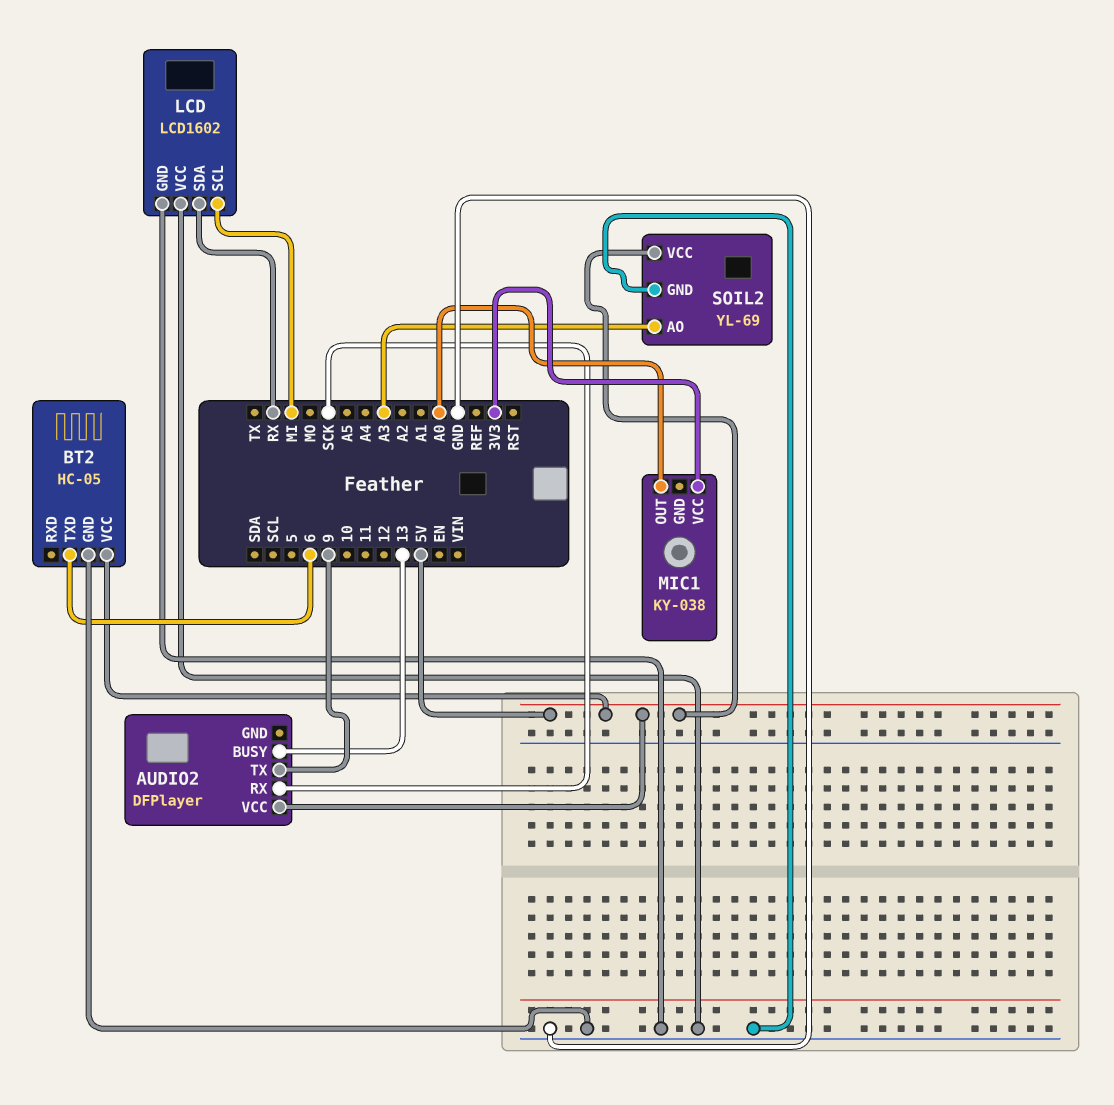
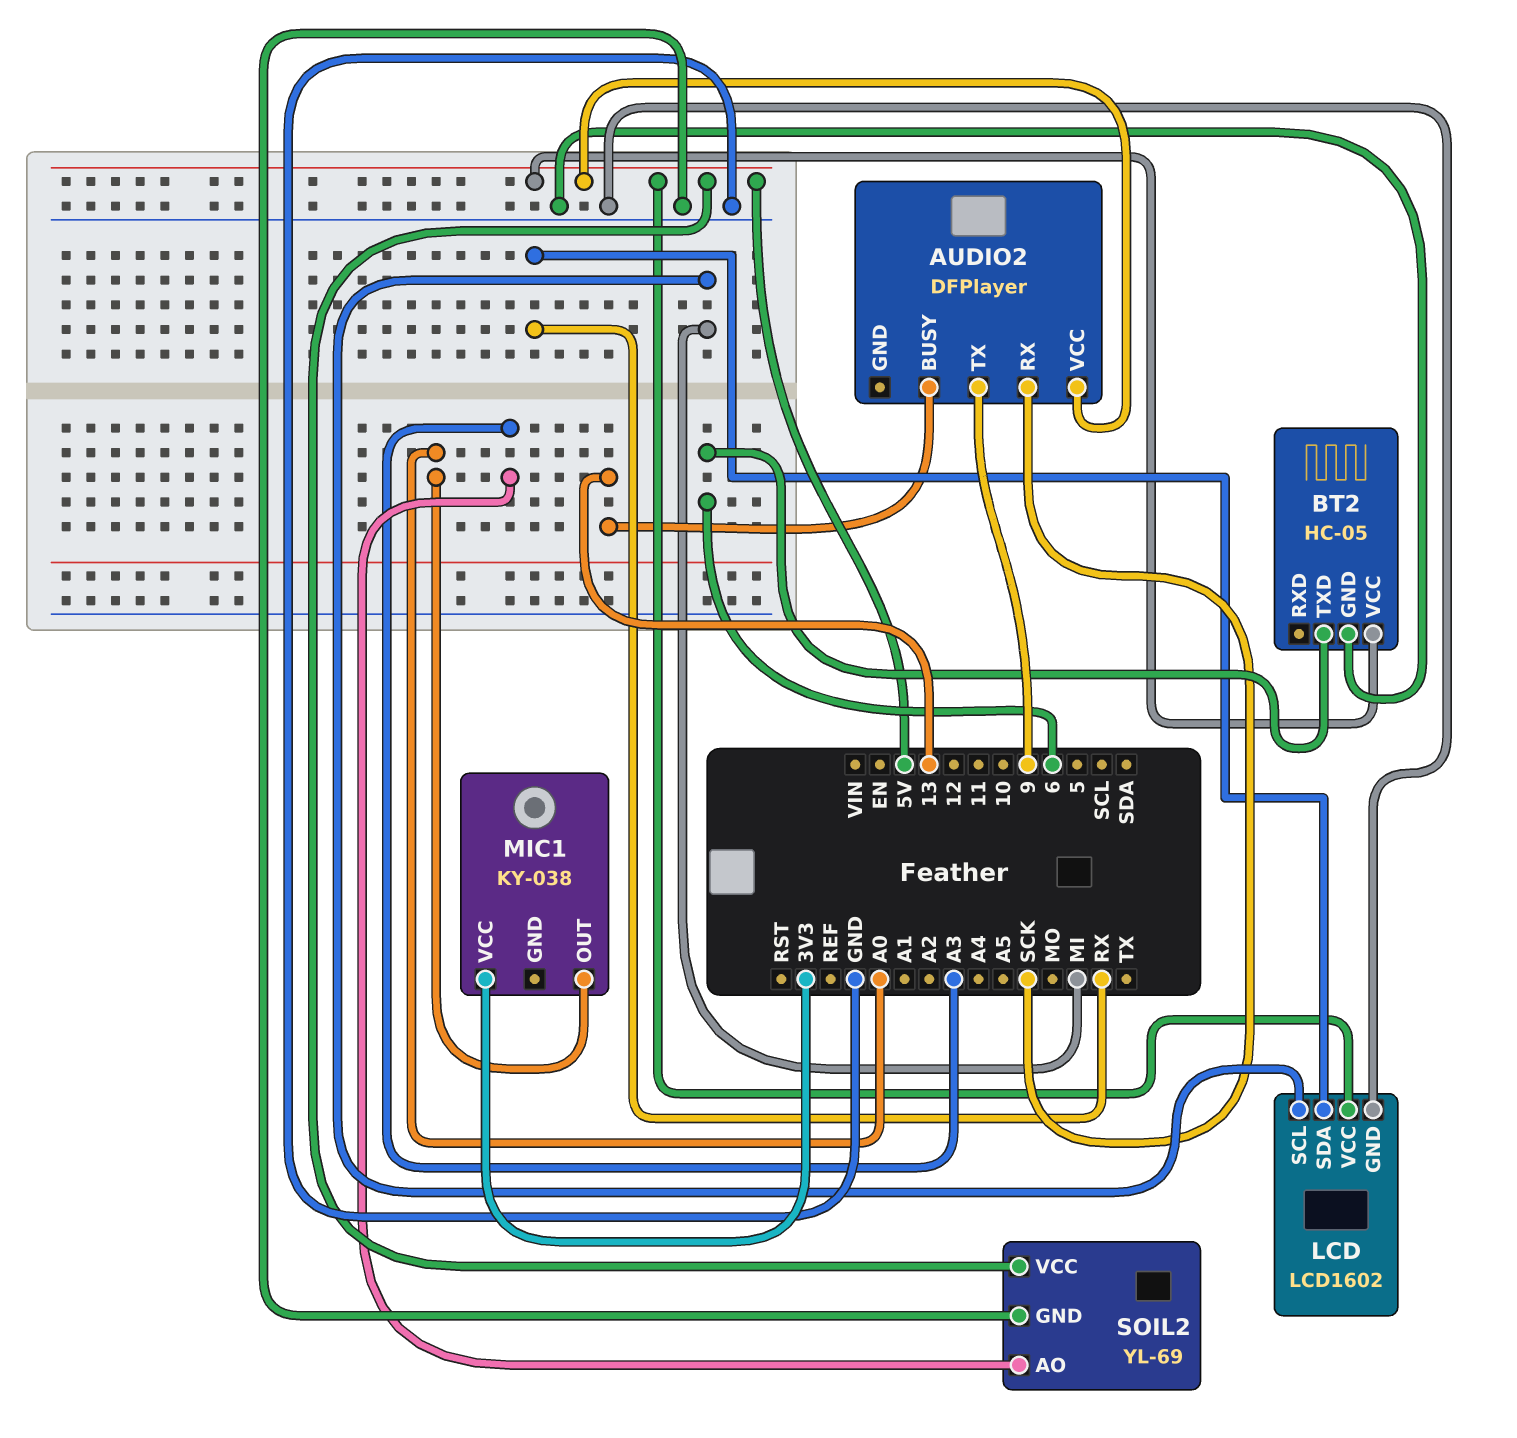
LCD pin VCC: GND -> 5V

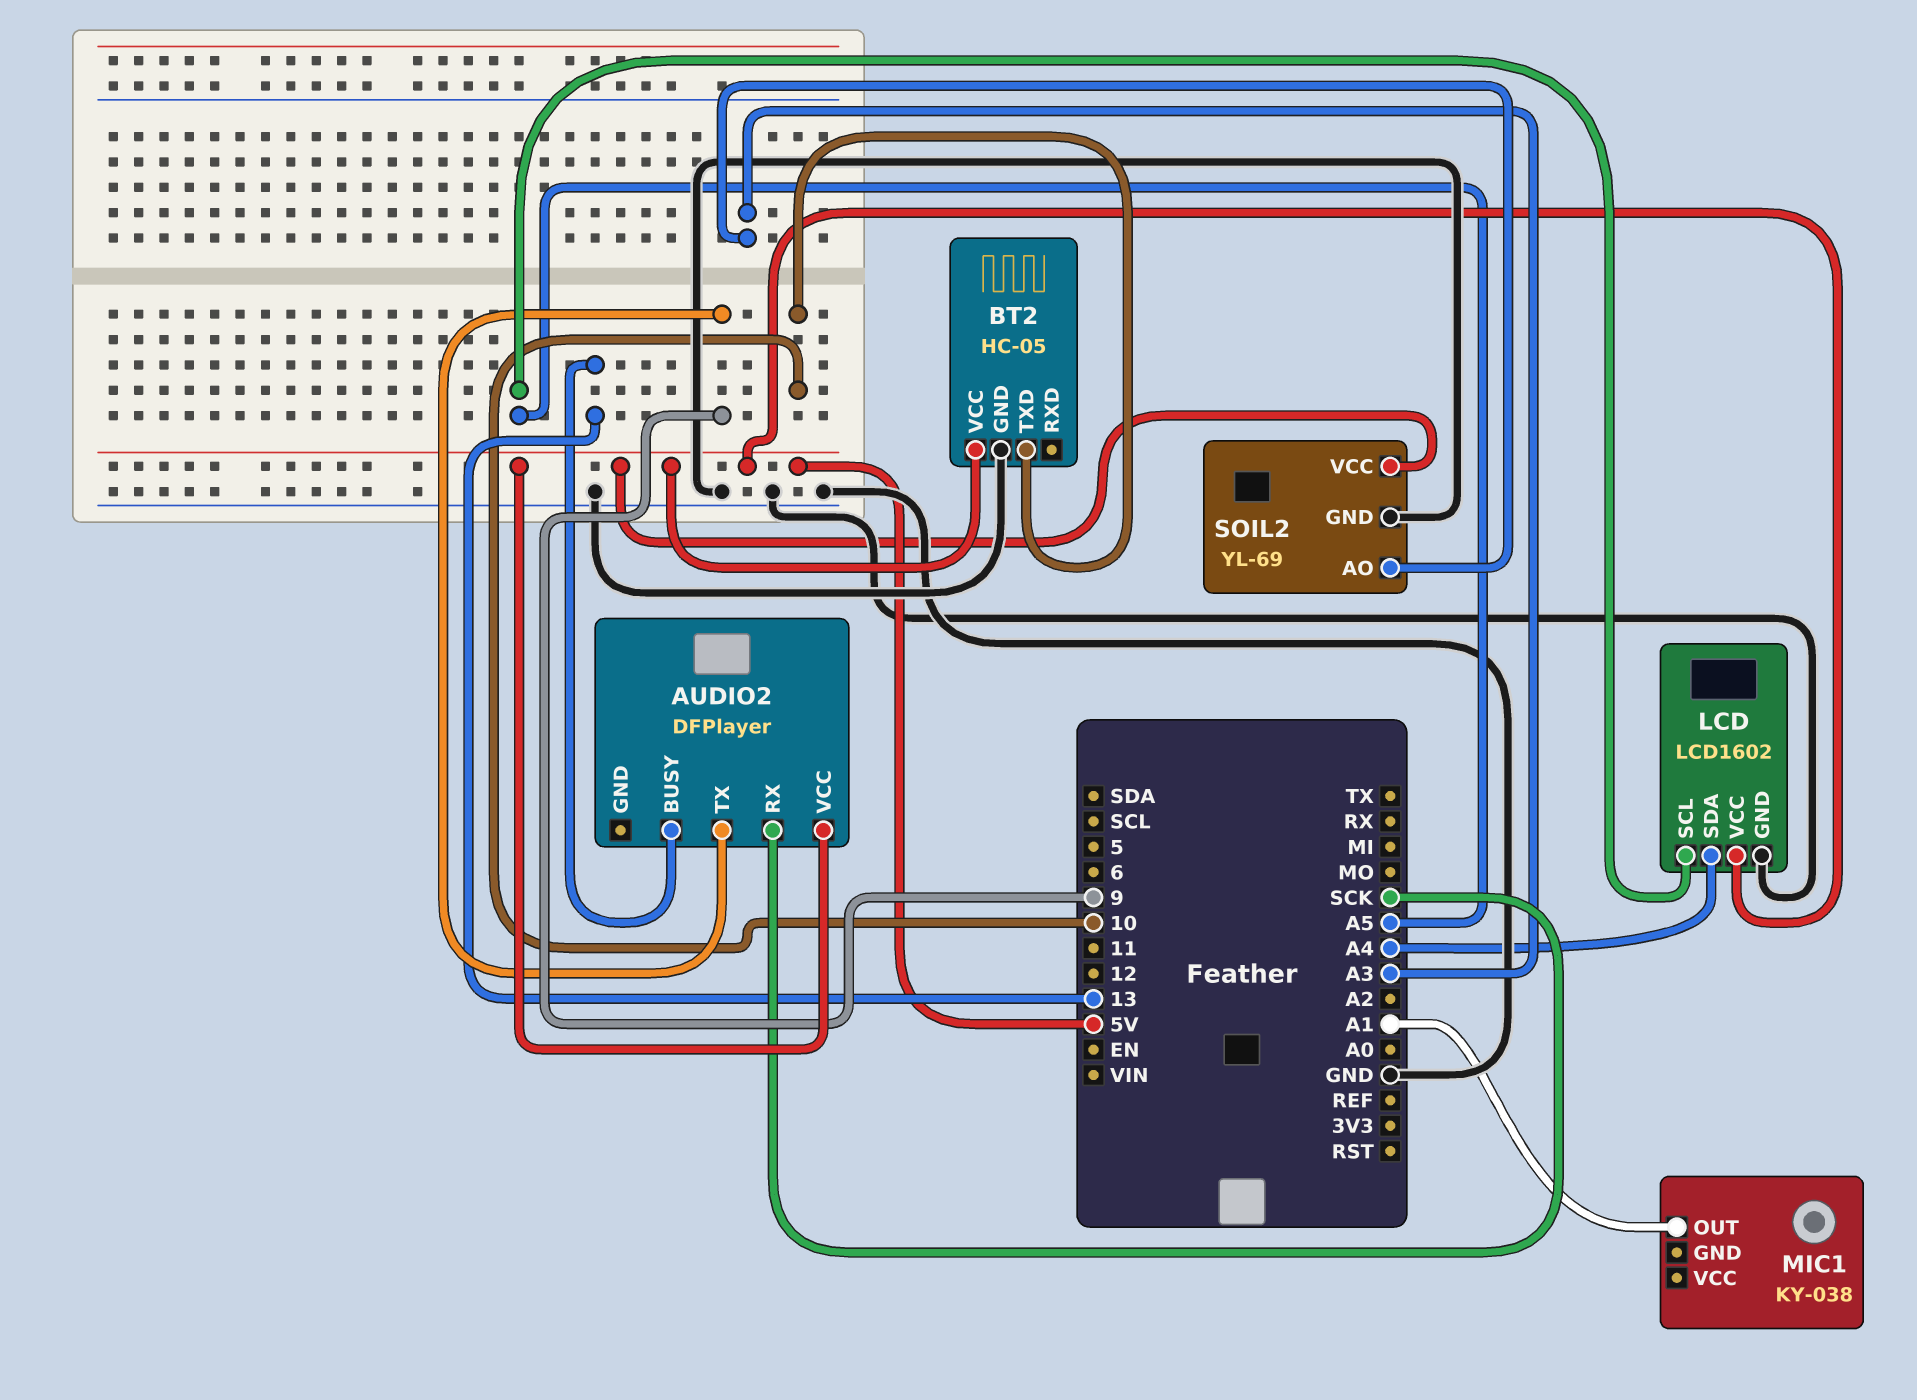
BT2 pin TXD: 6 -> 10
LCD pin SCL: MI -> A5
LCD pin SDA: RX -> A4
MIC1 pin OUT: A0 -> A1
MIC1 pin VCC: 3V3 -> none

